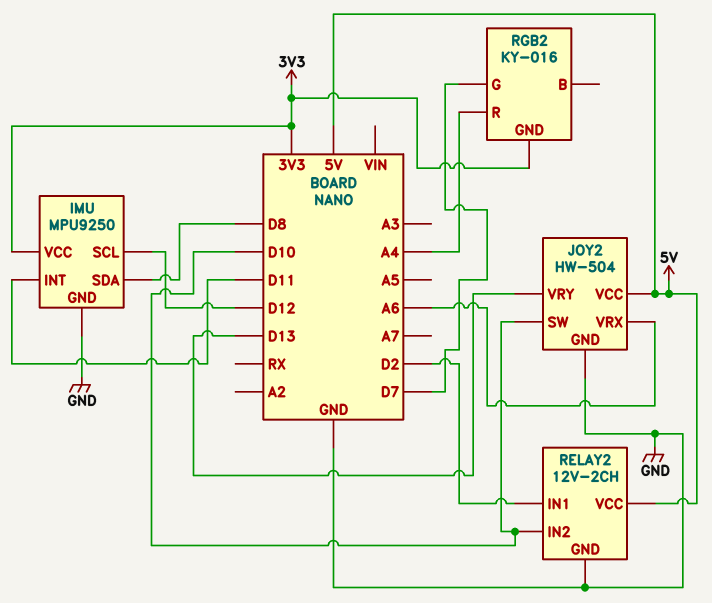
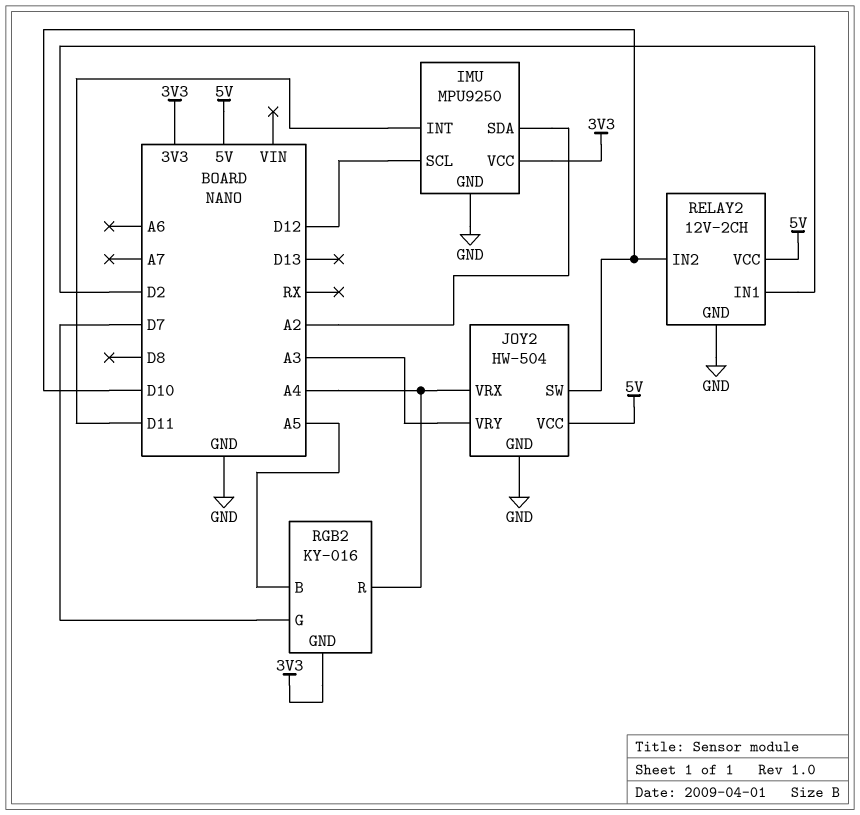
IMU pin SDA: D8 -> A2
JOY2 pin VRX: A6 -> A4
JOY2 pin VRY: D13 -> A3
RGB2 pin B: none -> A5

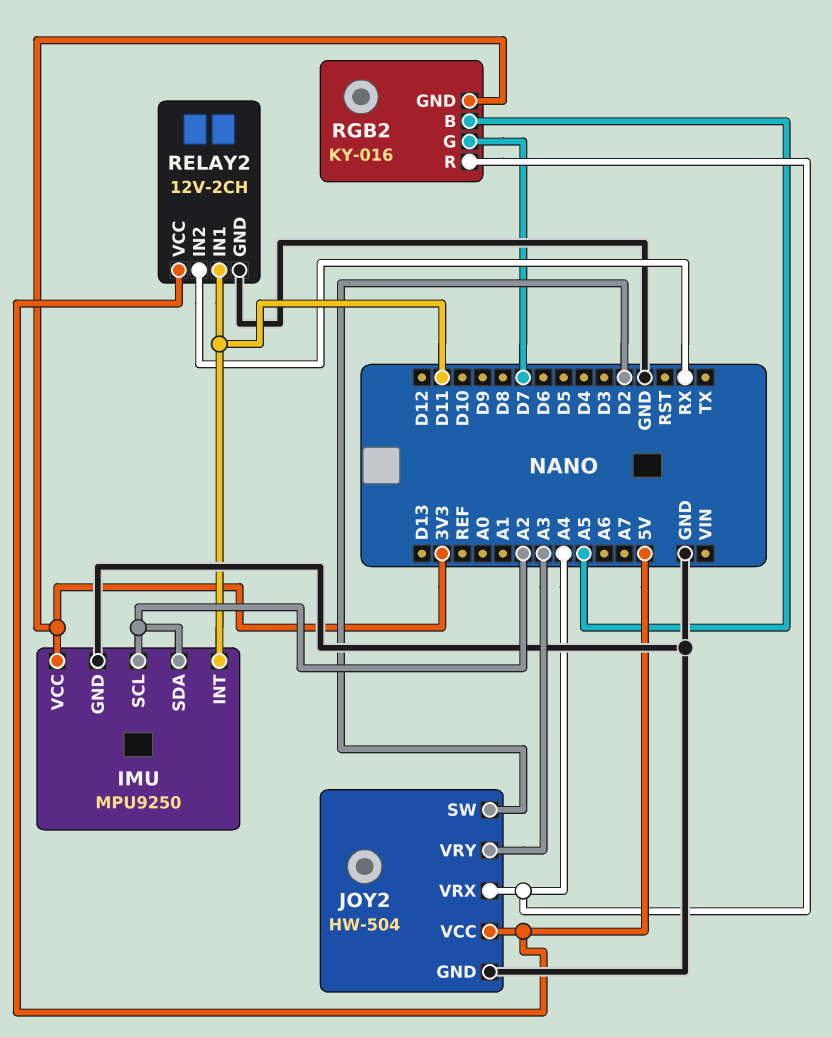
IMU pin SCL: D12 -> A2
JOY2 pin SW: D10 -> D2
RELAY2 pin IN1: D2 -> D11
RELAY2 pin IN2: D10 -> RX

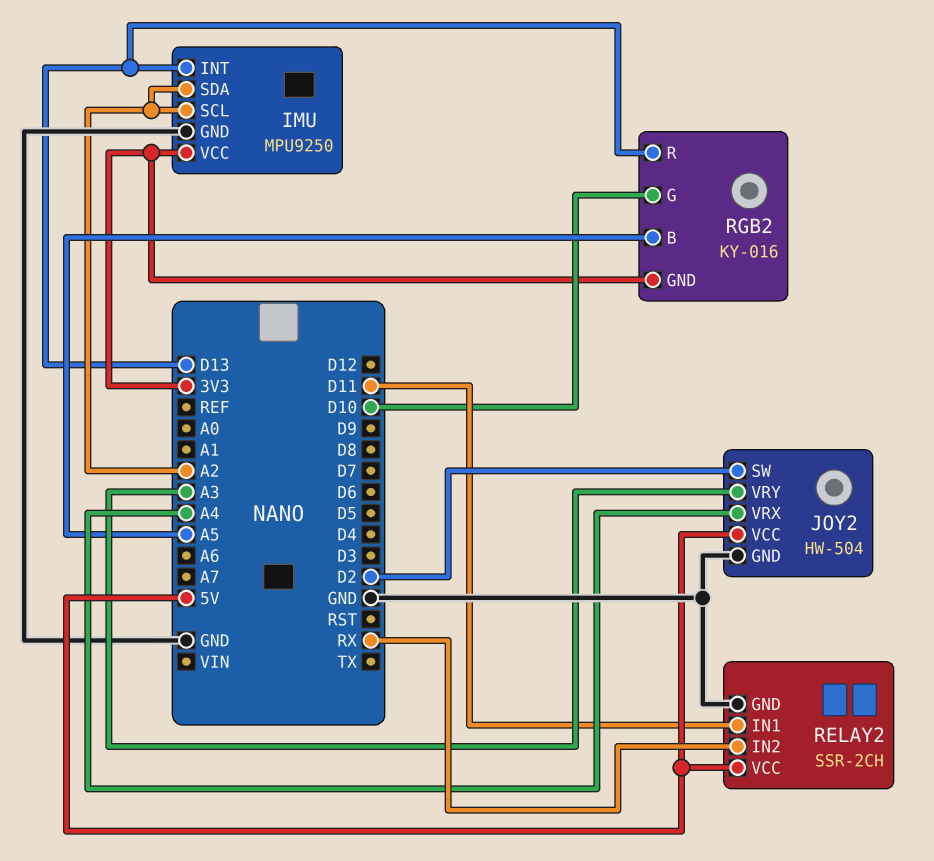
IMU pin INT: D11 -> D13
RELAY2: 12V-2CH -> SSR-2CH
RGB2 pin G: D7 -> D10
RGB2 pin R: A4 -> D13

